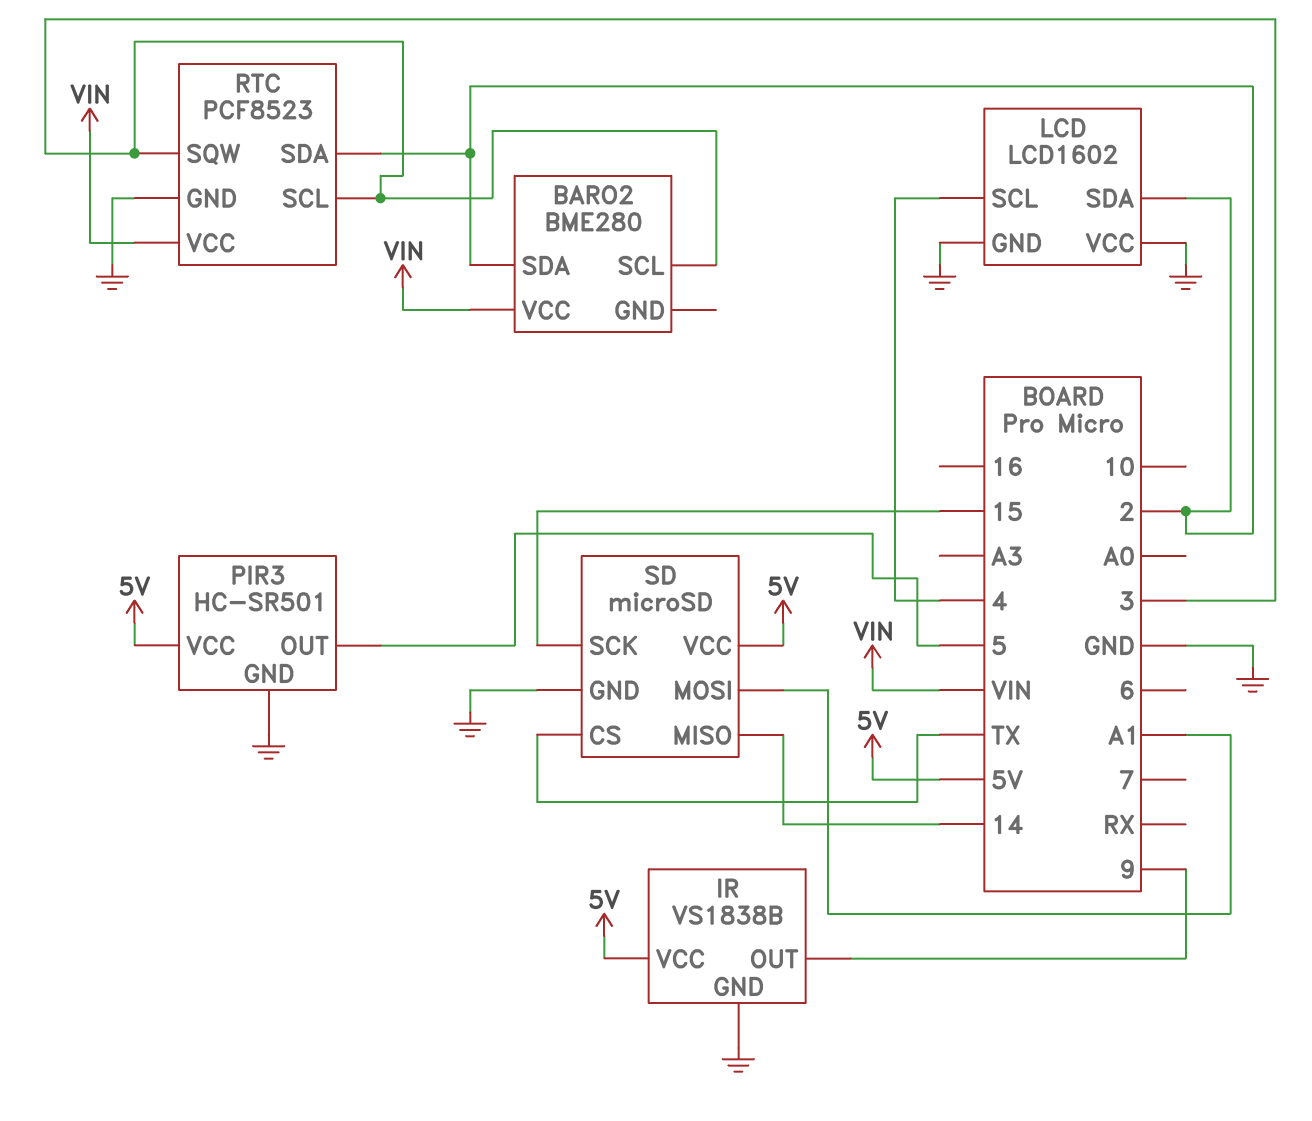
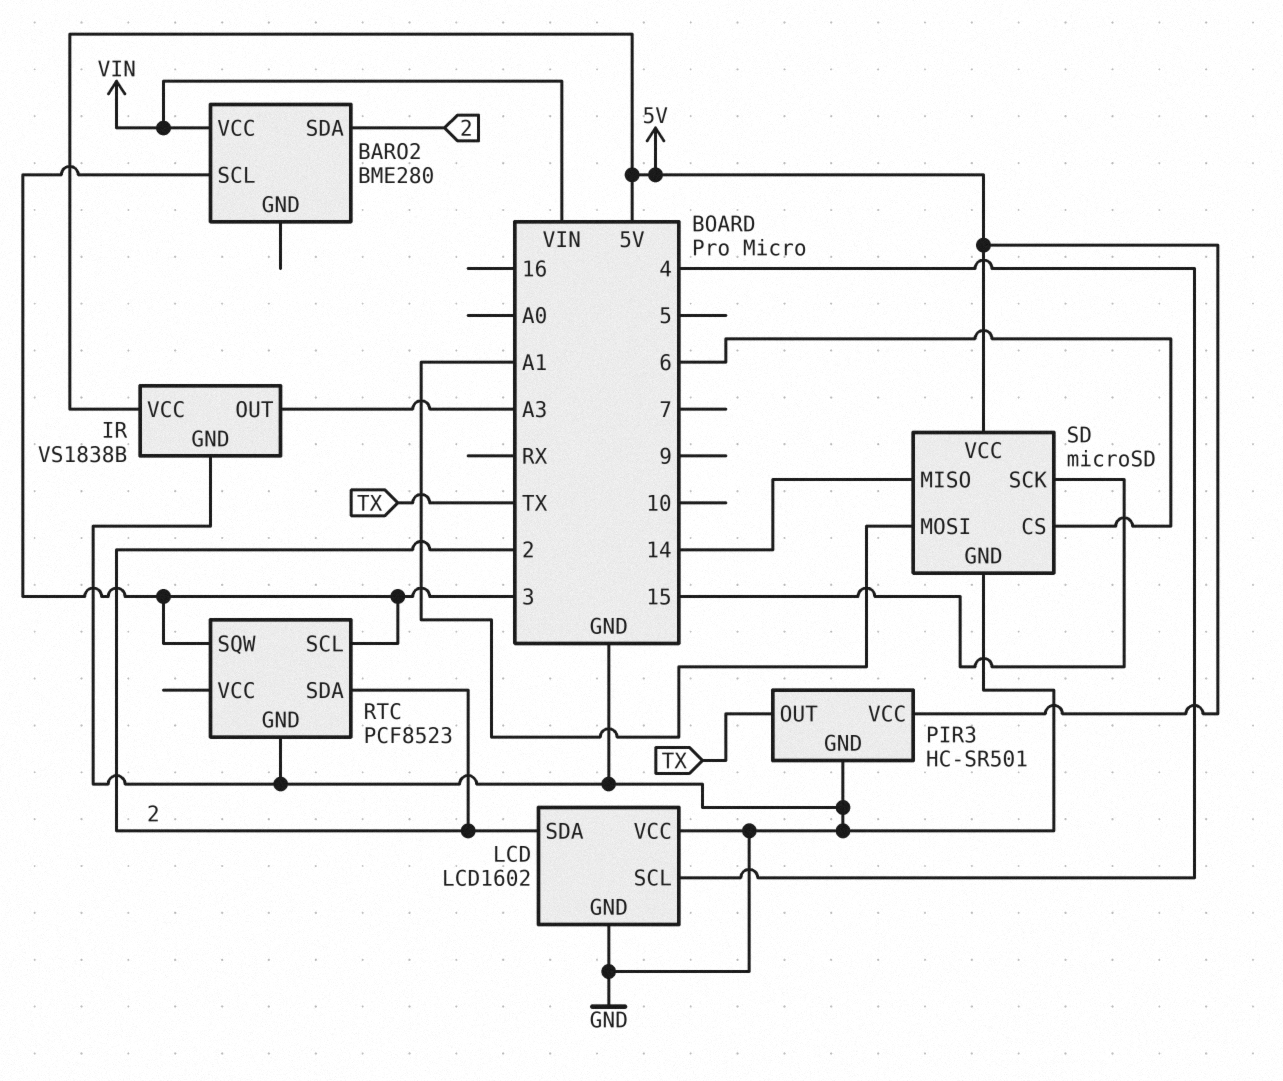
IR pin OUT: 9 -> A3
PIR3 pin OUT: 5 -> TX
RTC pin VCC: VIN -> none
SD pin CS: TX -> 6

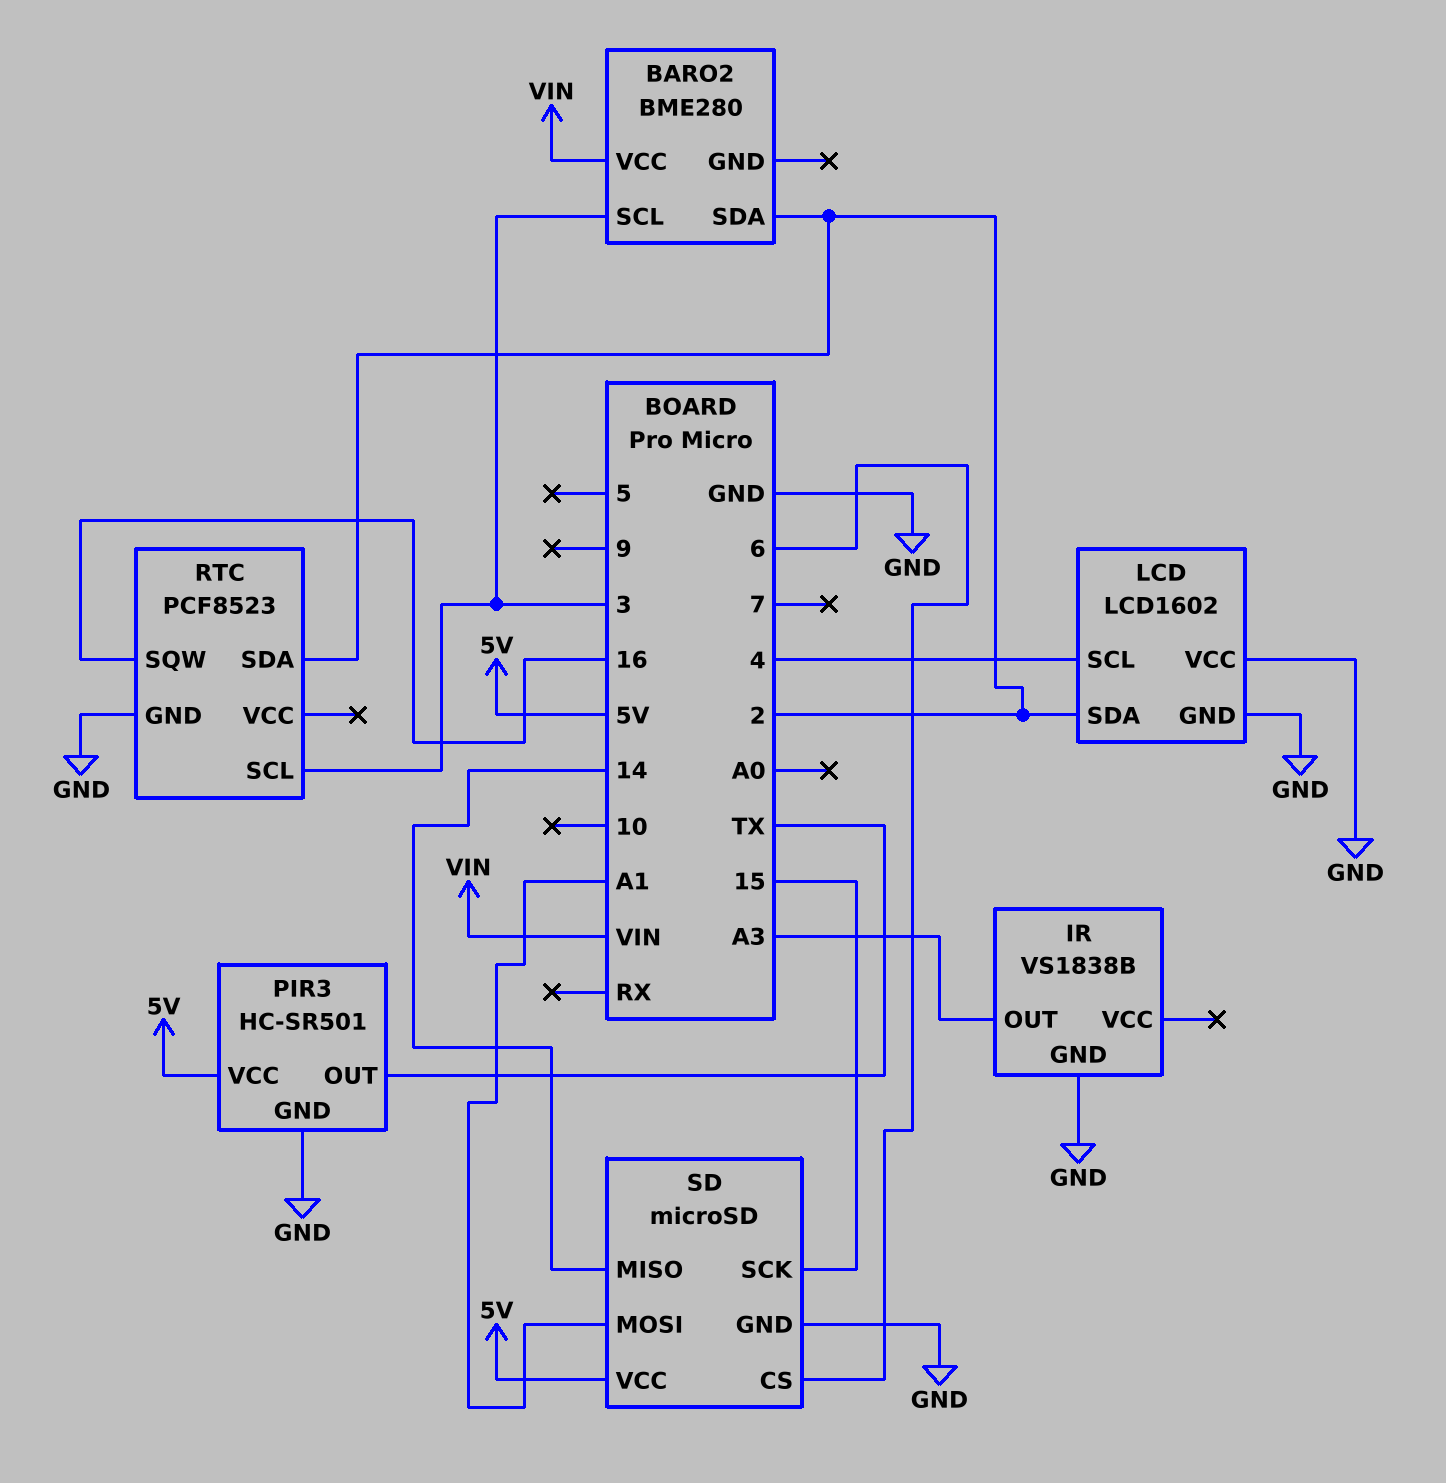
IR pin VCC: 5V -> none
RTC pin SQW: 3 -> 16

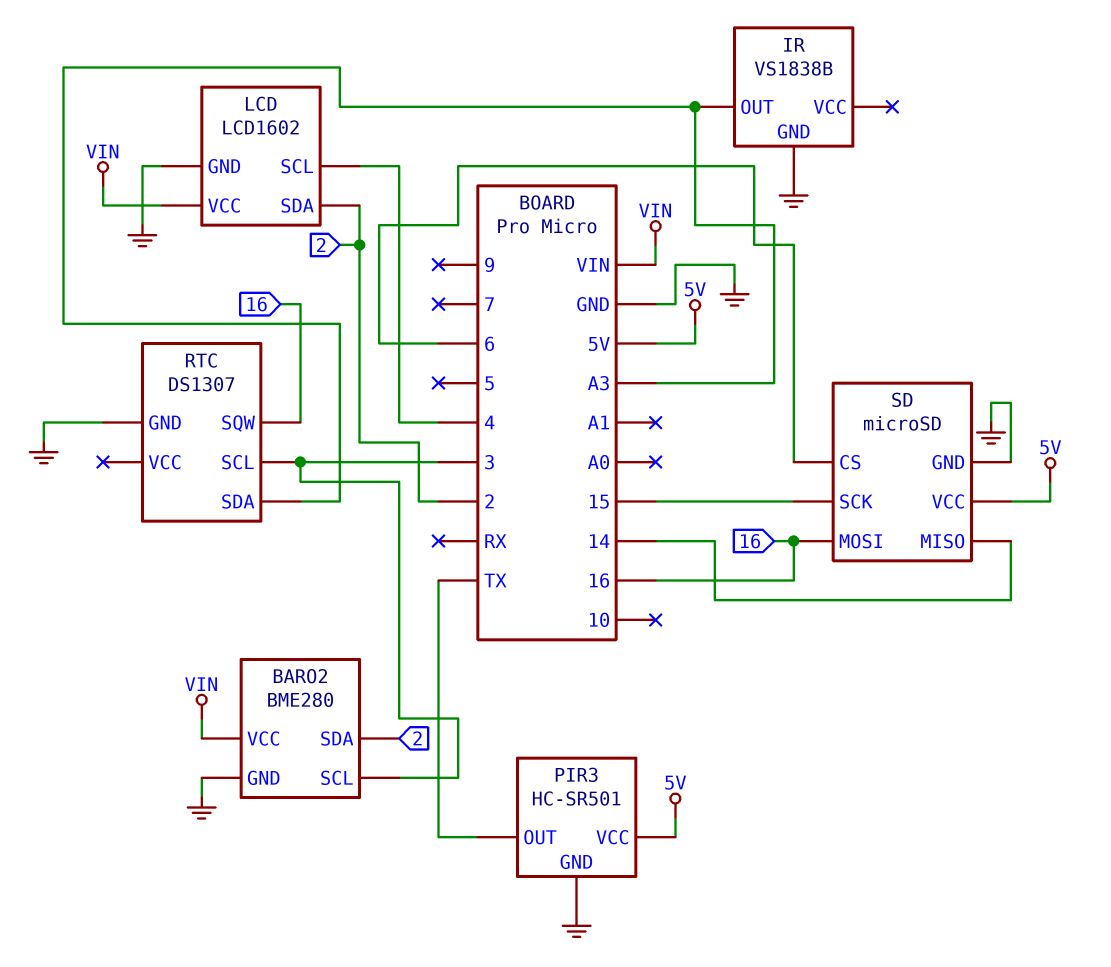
BARO2 pin GND: none -> GND
LCD pin VCC: GND -> VIN
RTC: PCF8523 -> DS1307
RTC pin SDA: 2 -> A3
SD pin MOSI: A1 -> 16

